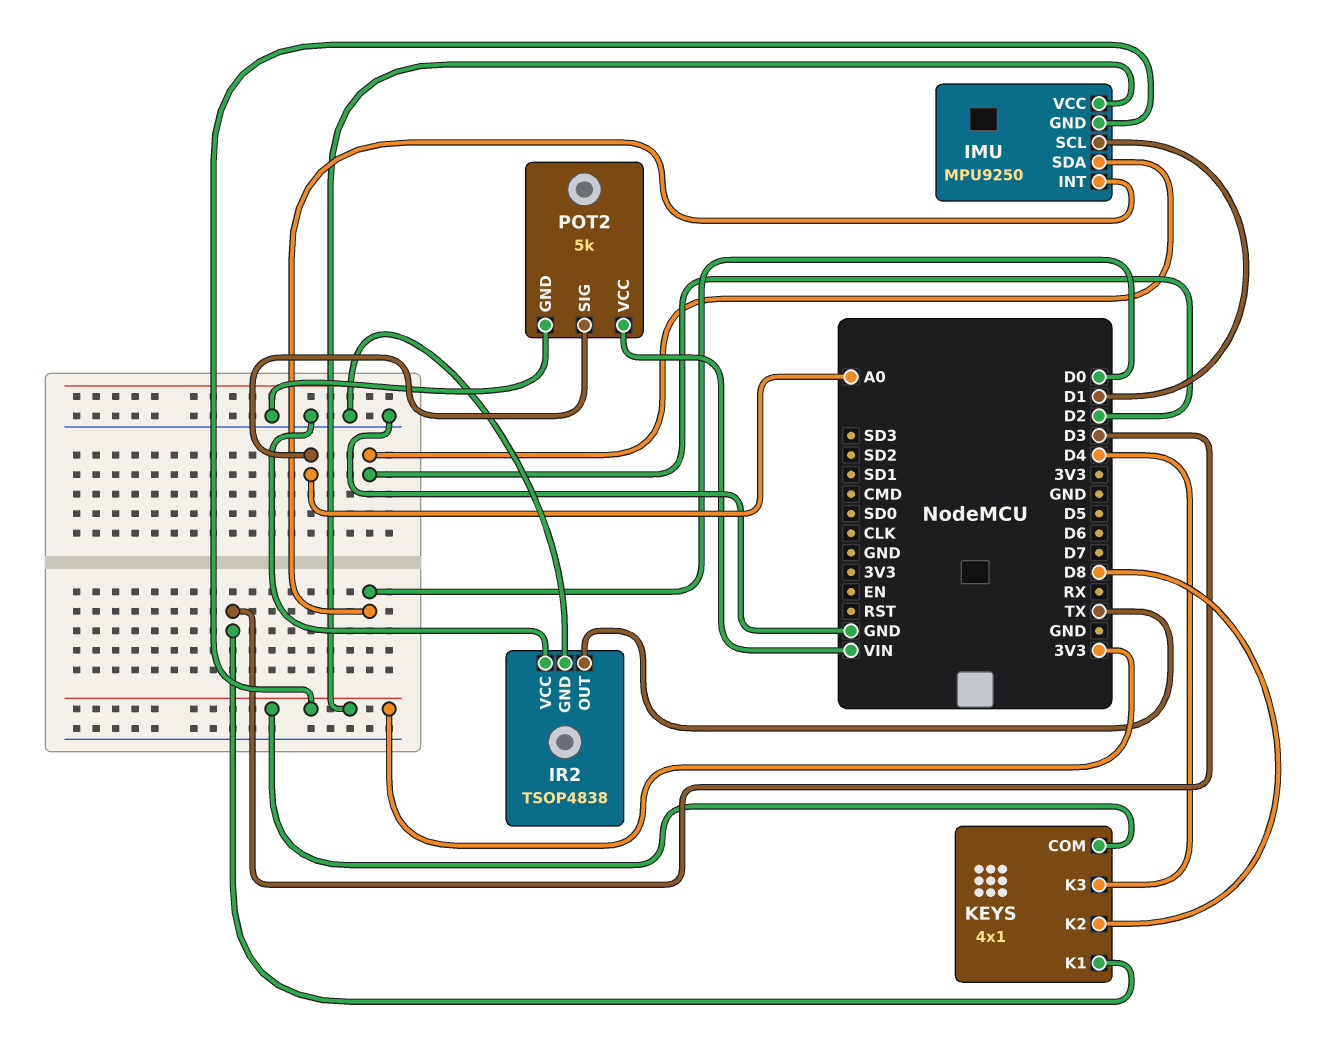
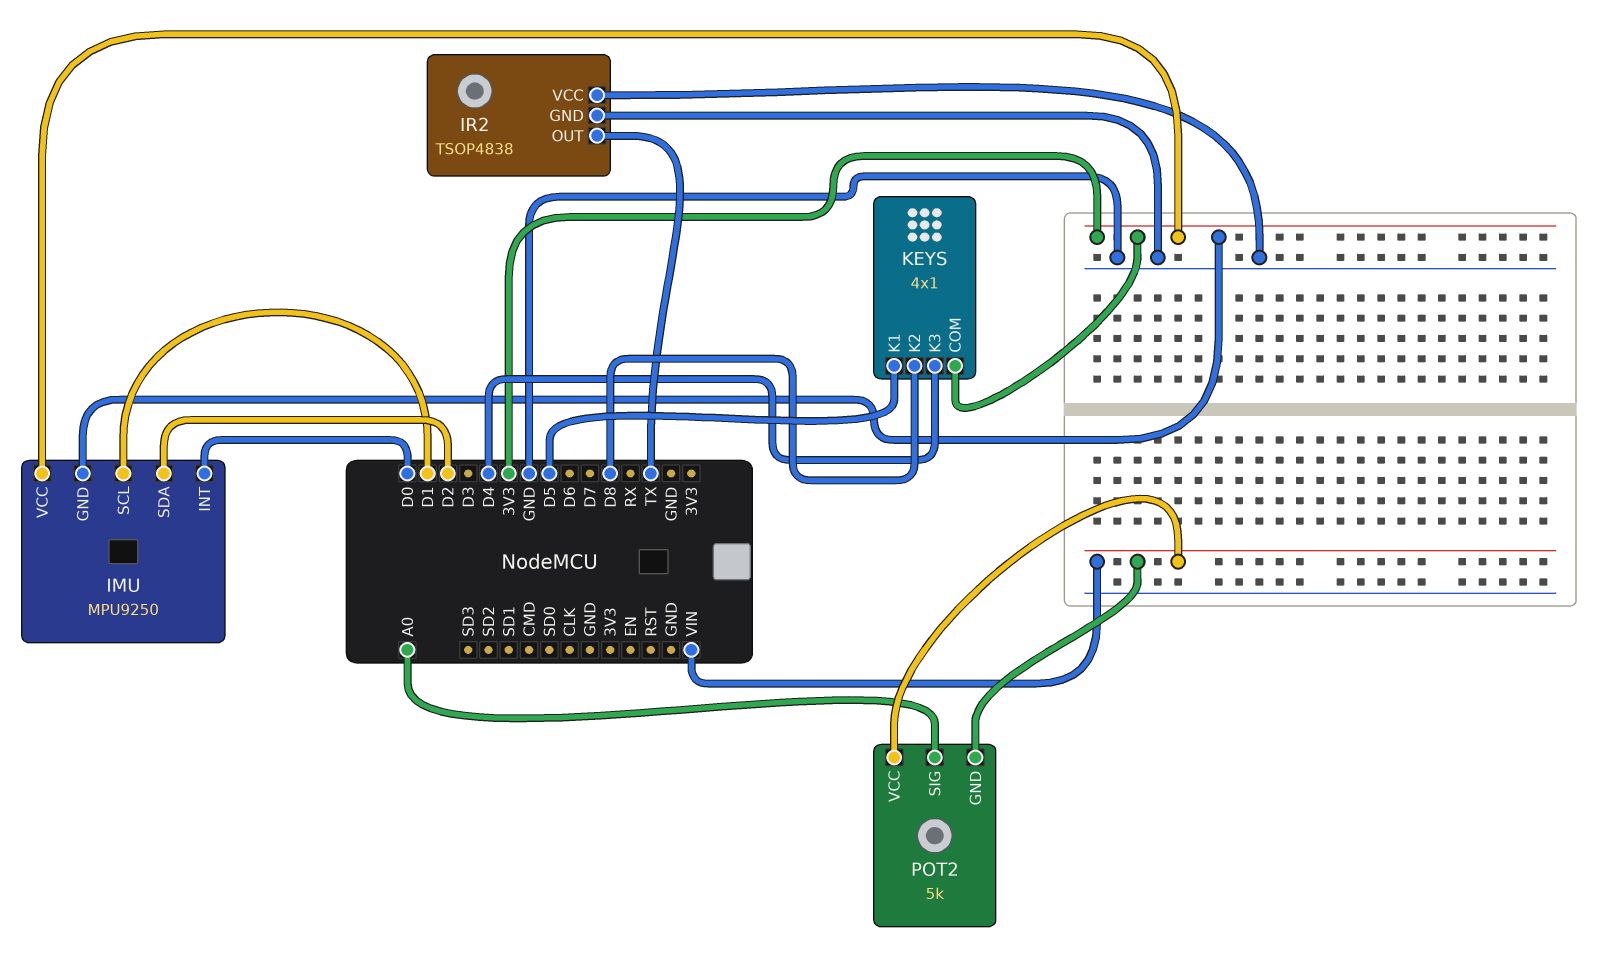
KEYS pin K1: D3 -> D5
POT2 pin GND: GND -> VIN

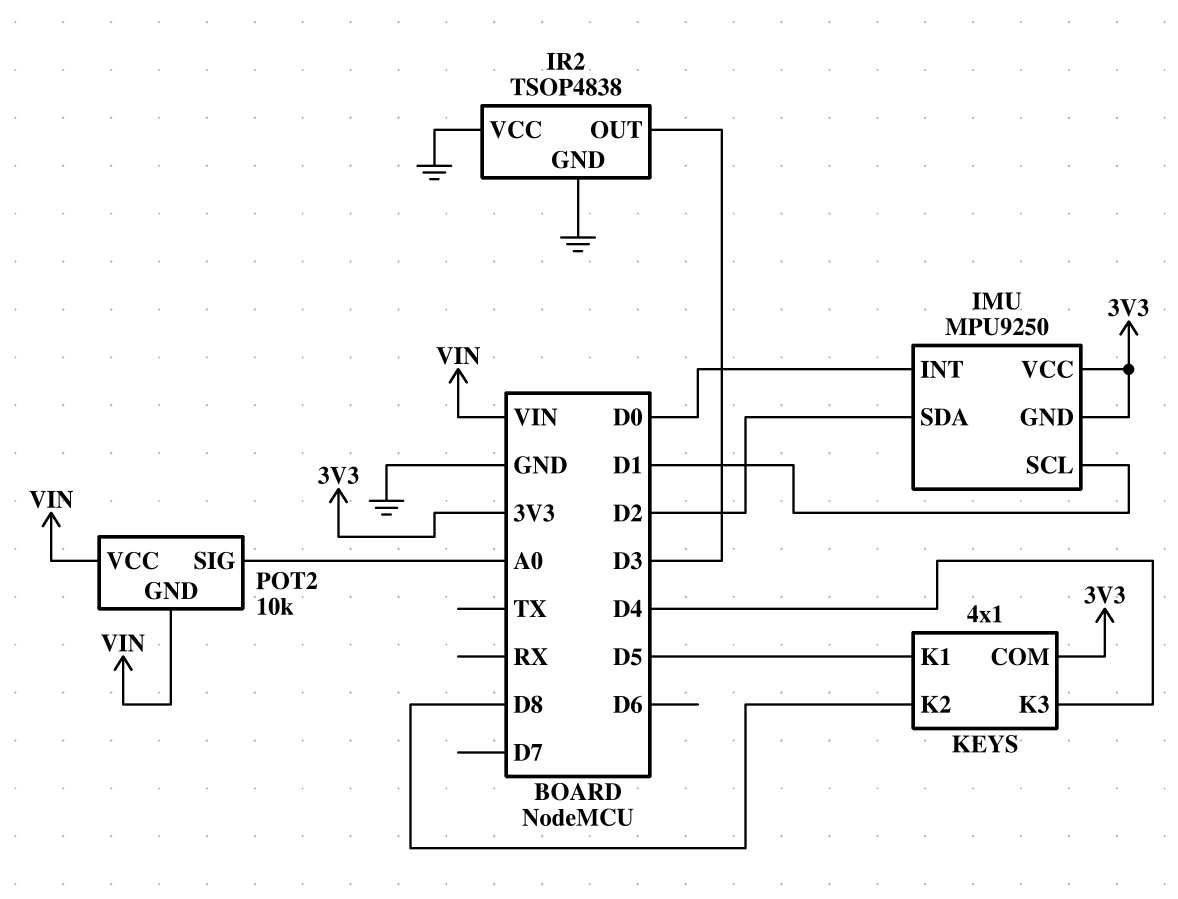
IR2 pin OUT: TX -> D3
POT2: 5k -> 10k

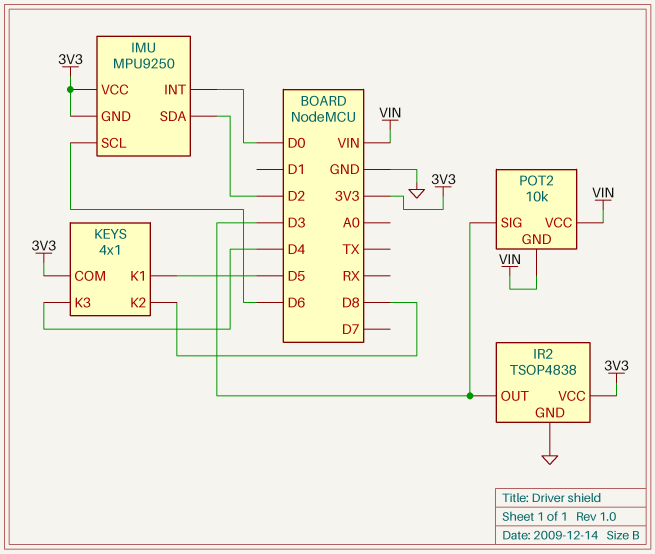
IMU pin SCL: D1 -> D6
IR2 pin VCC: GND -> 3V3
POT2 pin SIG: A0 -> D3

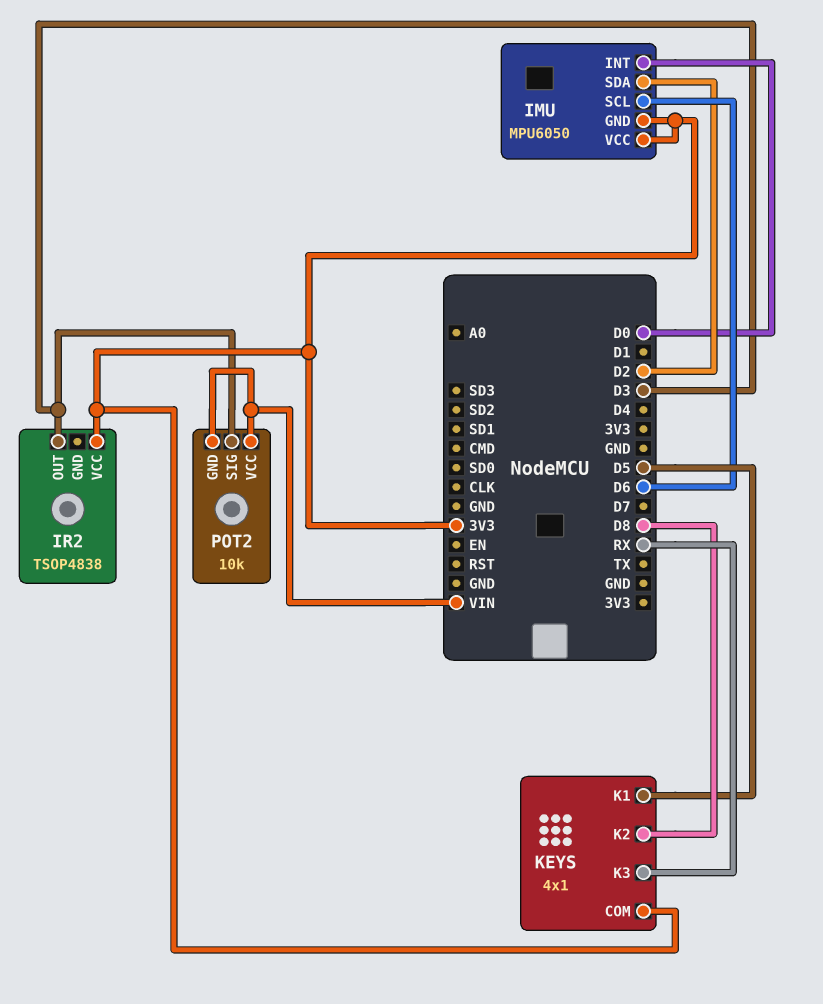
IMU: MPU9250 -> MPU6050
IR2 pin GND: GND -> none
KEYS pin K3: D4 -> RX

